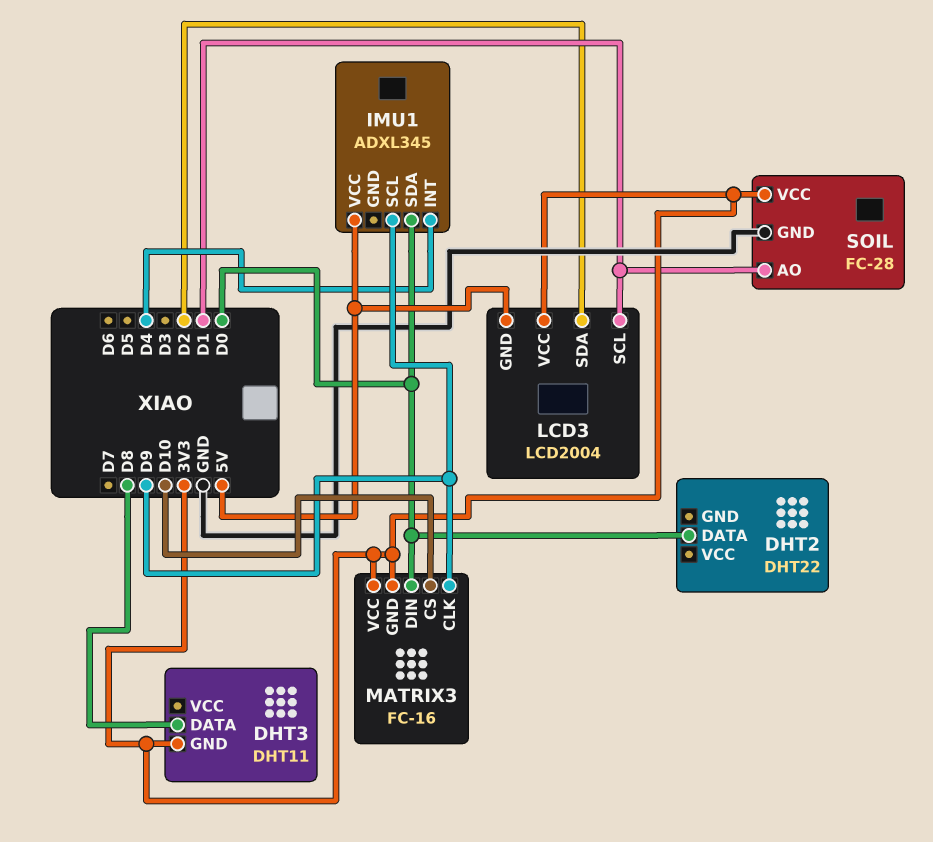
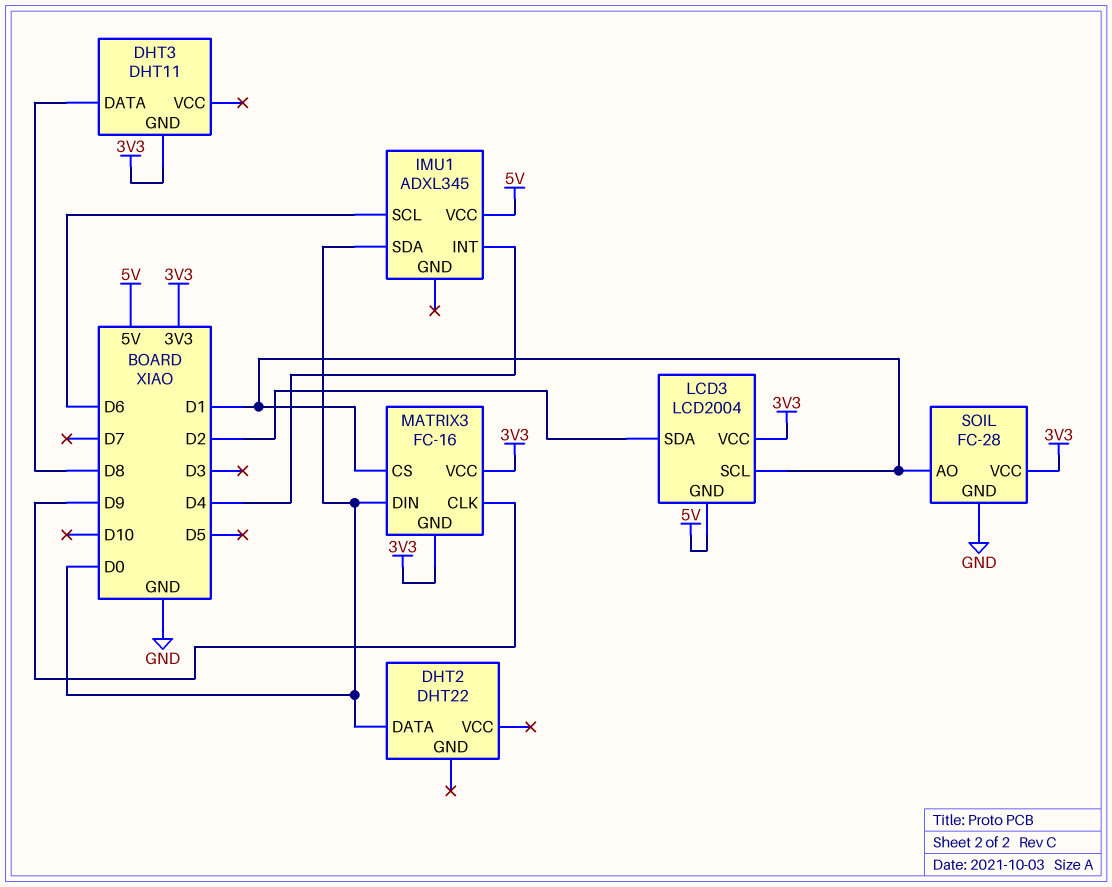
IMU1 pin SCL: D9 -> D6
MATRIX3 pin CS: D10 -> D1

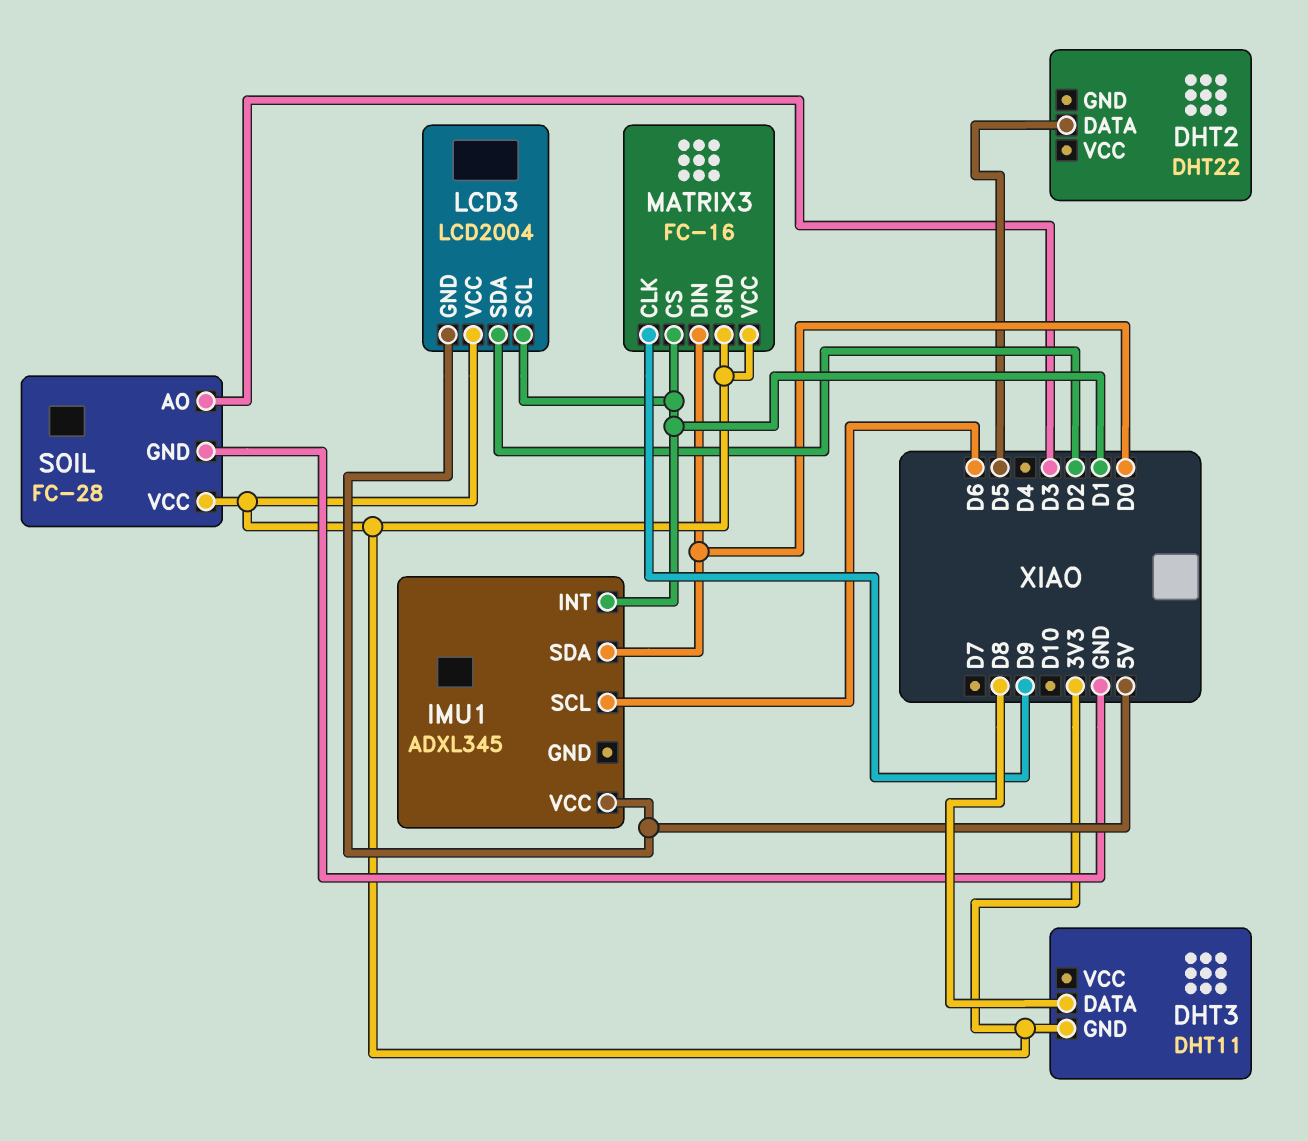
DHT2 pin DATA: D0 -> D5
IMU1 pin INT: D4 -> D1
SOIL pin AO: D1 -> D3

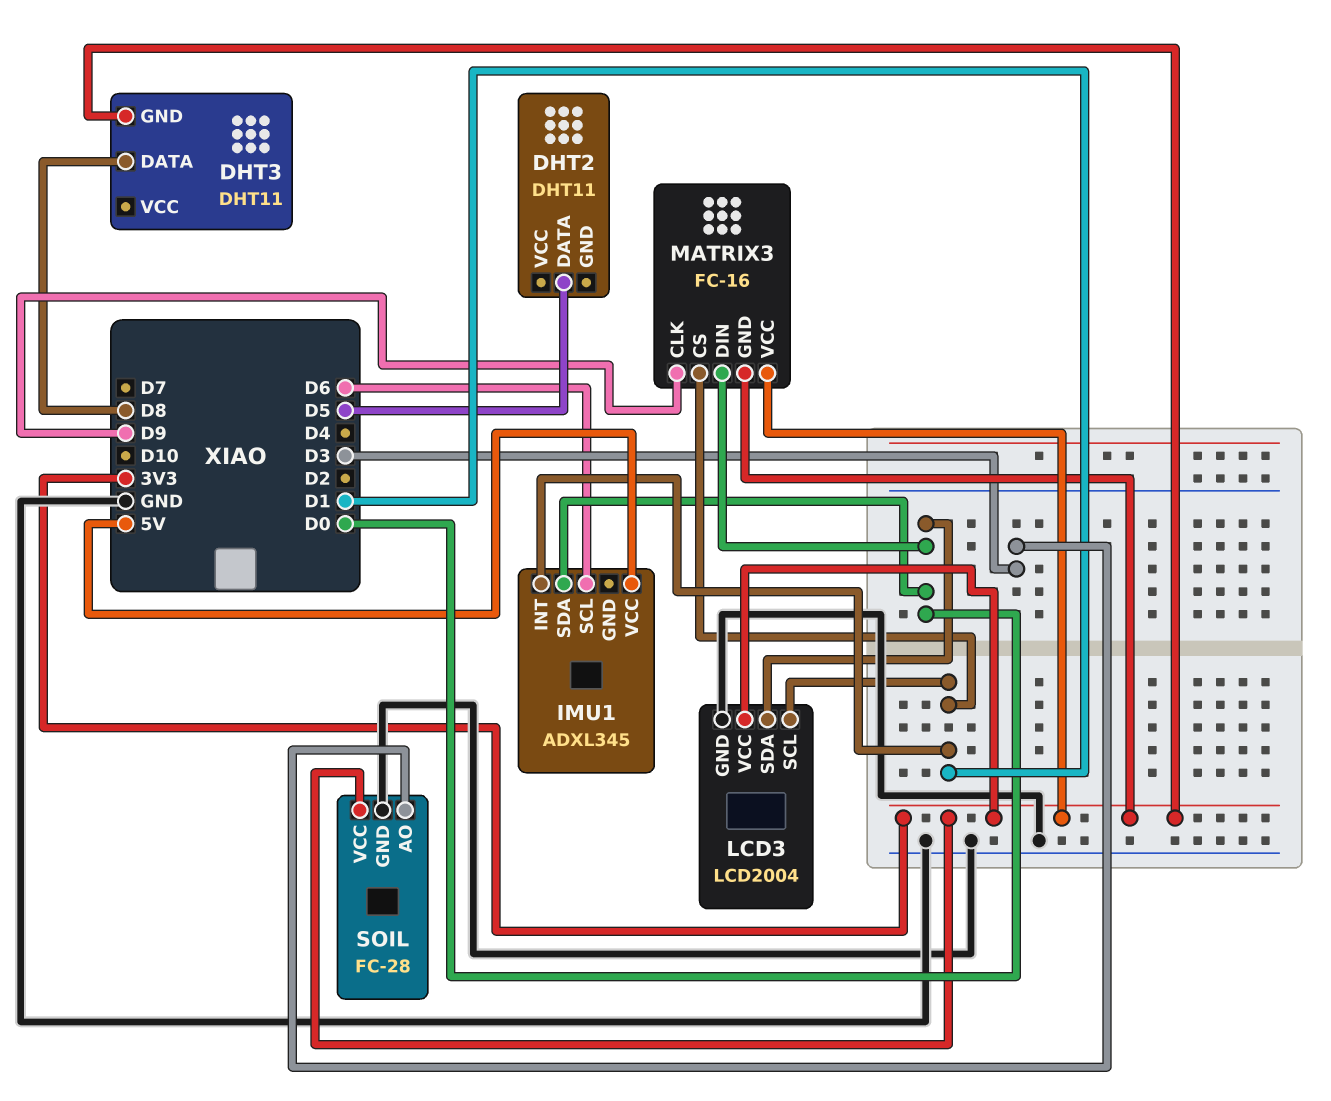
DHT2: DHT22 -> DHT11
LCD3 pin GND: 5V -> GND
LCD3 pin SDA: D2 -> D0

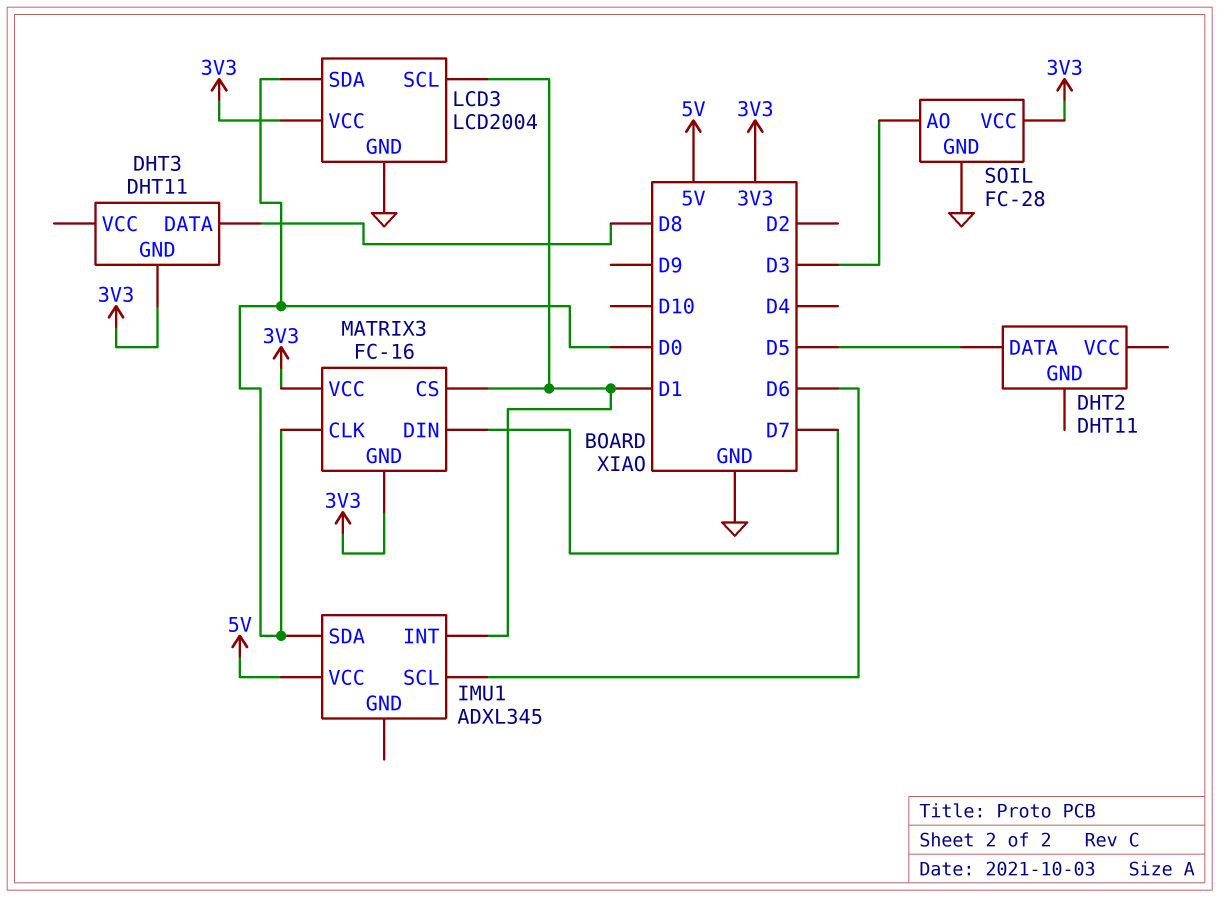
MATRIX3 pin CLK: D9 -> D0
MATRIX3 pin DIN: D0 -> D7

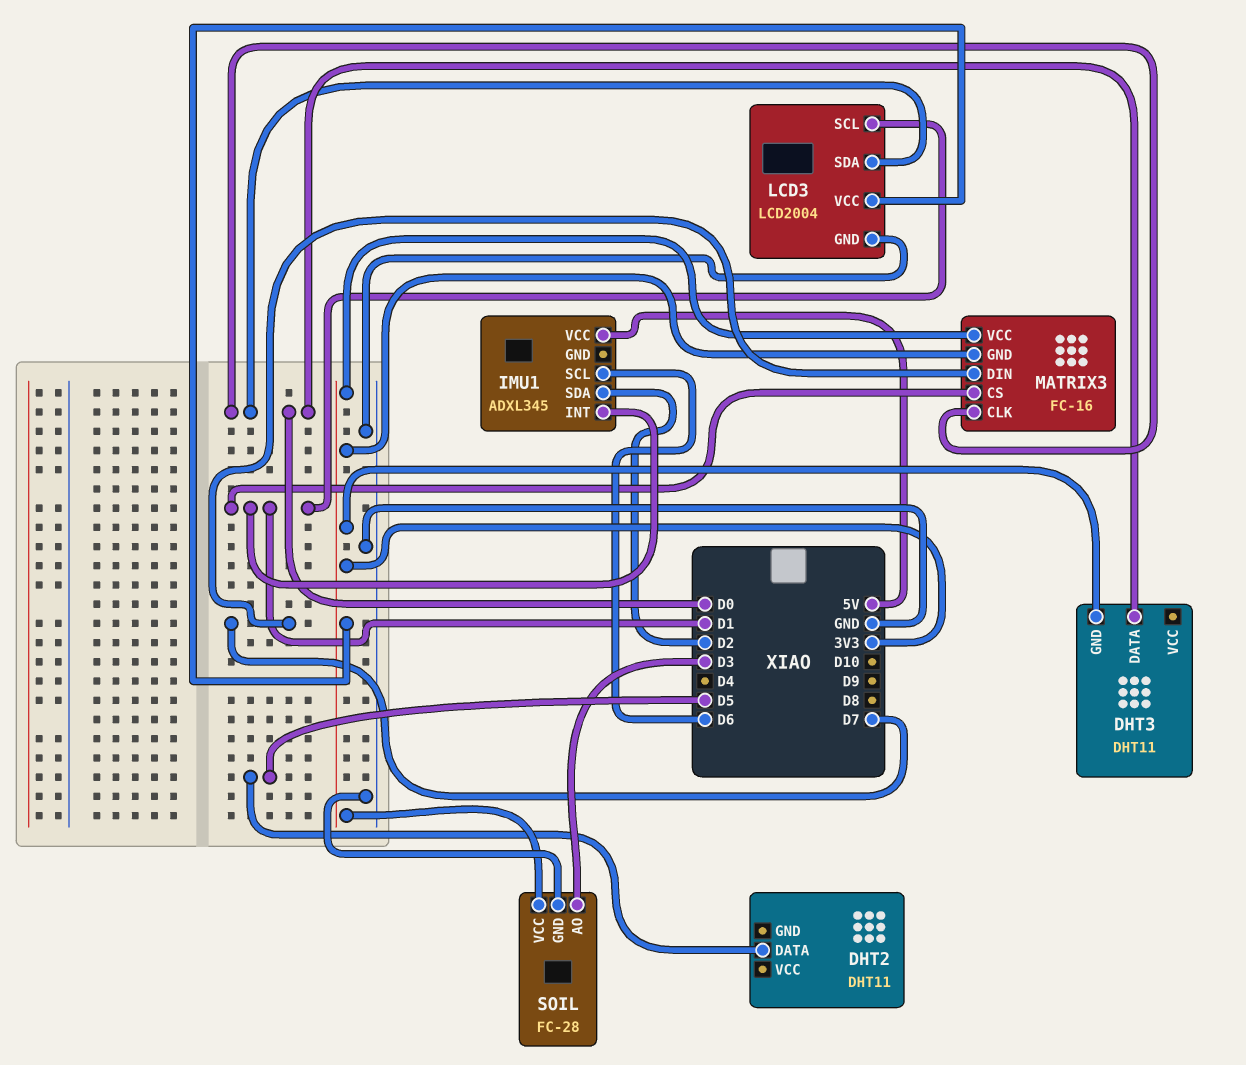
DHT3 pin DATA: D8 -> D0
IMU1 pin SDA: D0 -> D2

